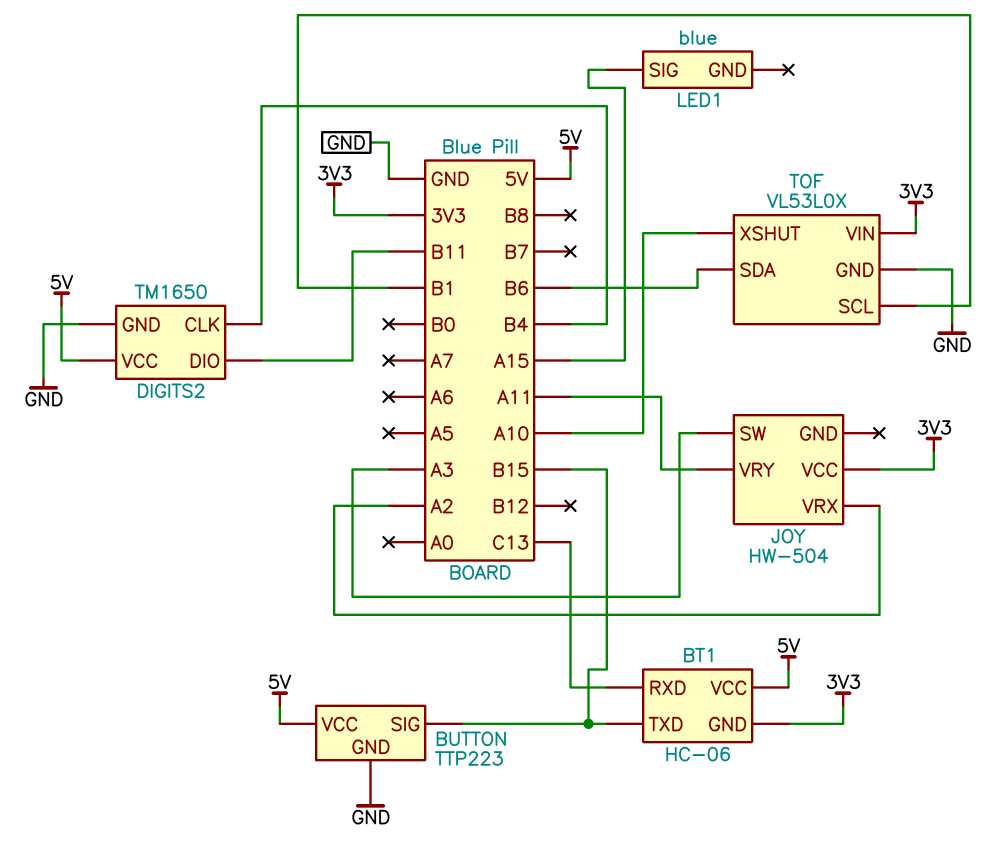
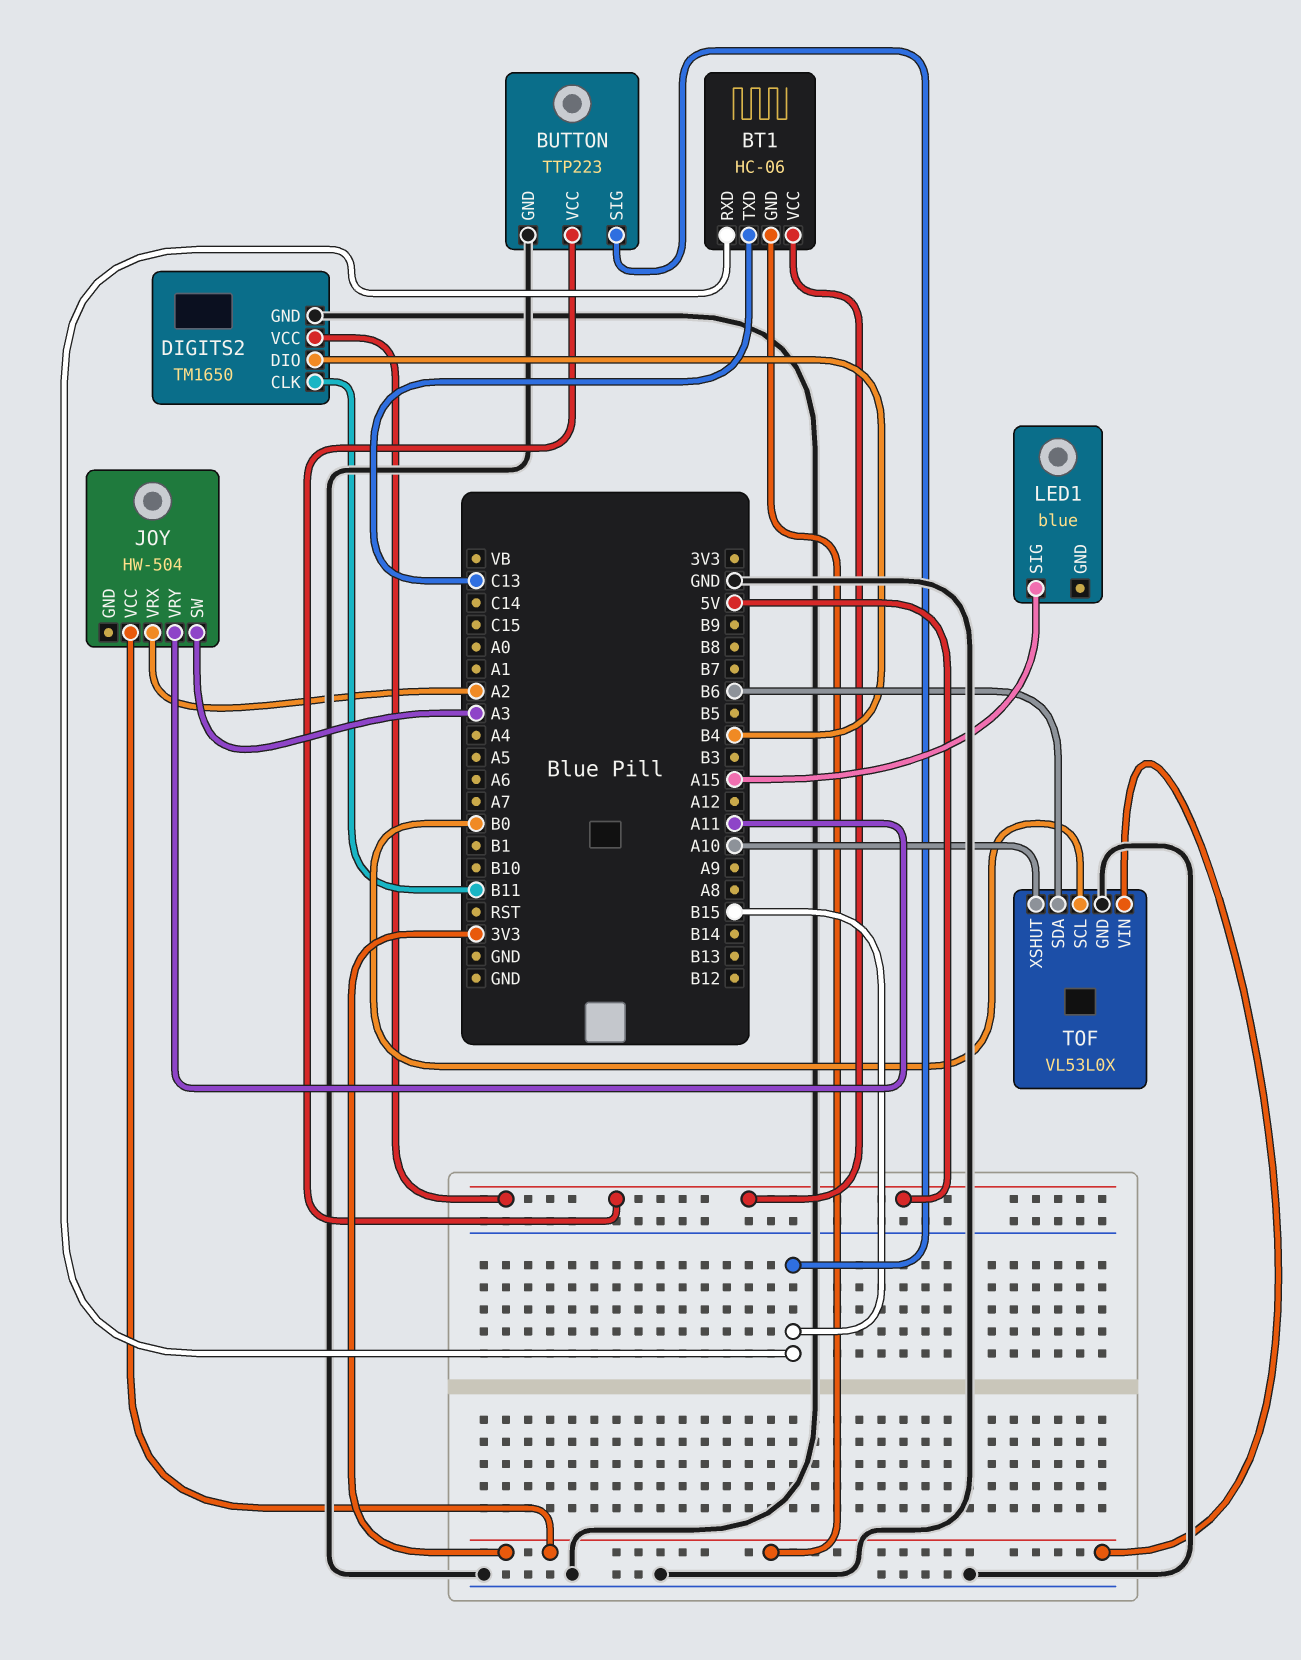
BT1 pin RXD: C13 -> B15
BT1 pin TXD: B15 -> C13
DIGITS2 pin CLK: B4 -> B11
DIGITS2 pin DIO: B11 -> B4
TOF pin SCL: B1 -> B0

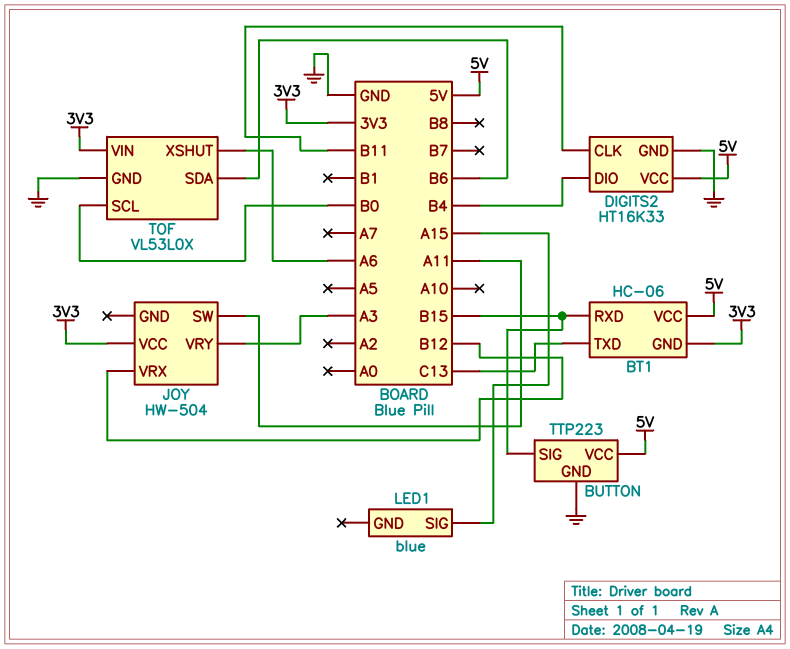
DIGITS2: TM1650 -> HT16K33
JOY pin SW: A3 -> A11
JOY pin VRX: A2 -> B12
JOY pin VRY: A11 -> A3
TOF pin XSHUT: A10 -> A6

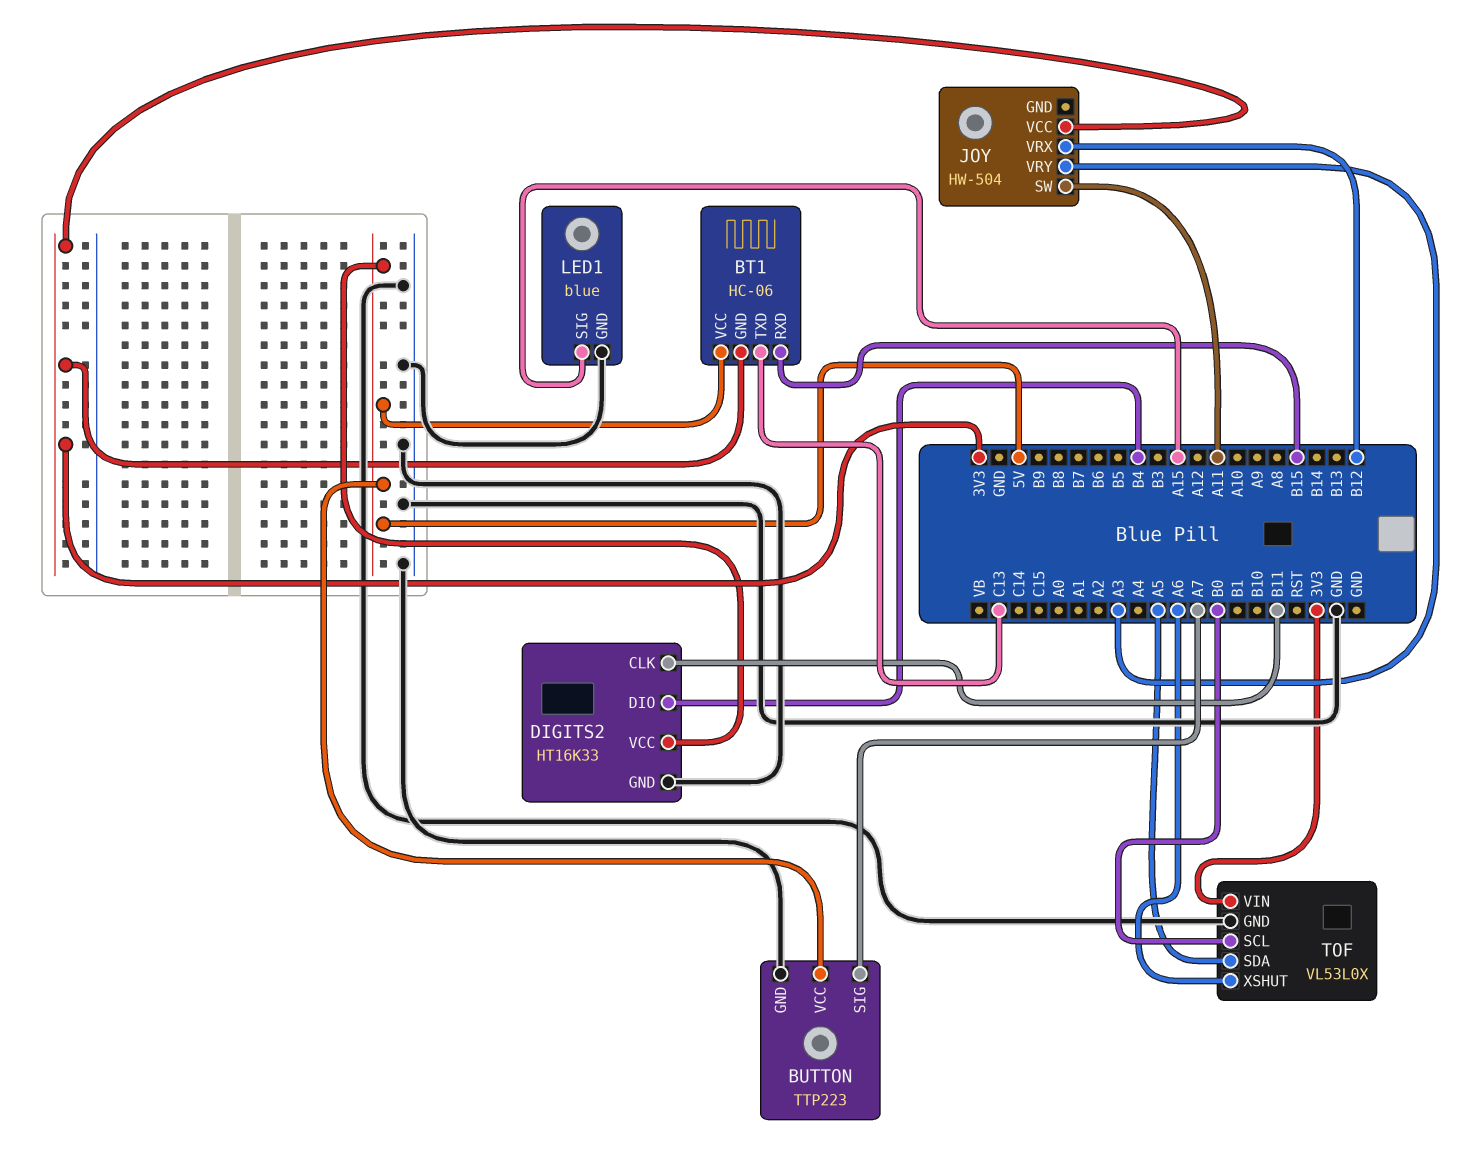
BUTTON pin SIG: B15 -> A7
LED1 pin GND: none -> GND
TOF pin SDA: B6 -> A5

